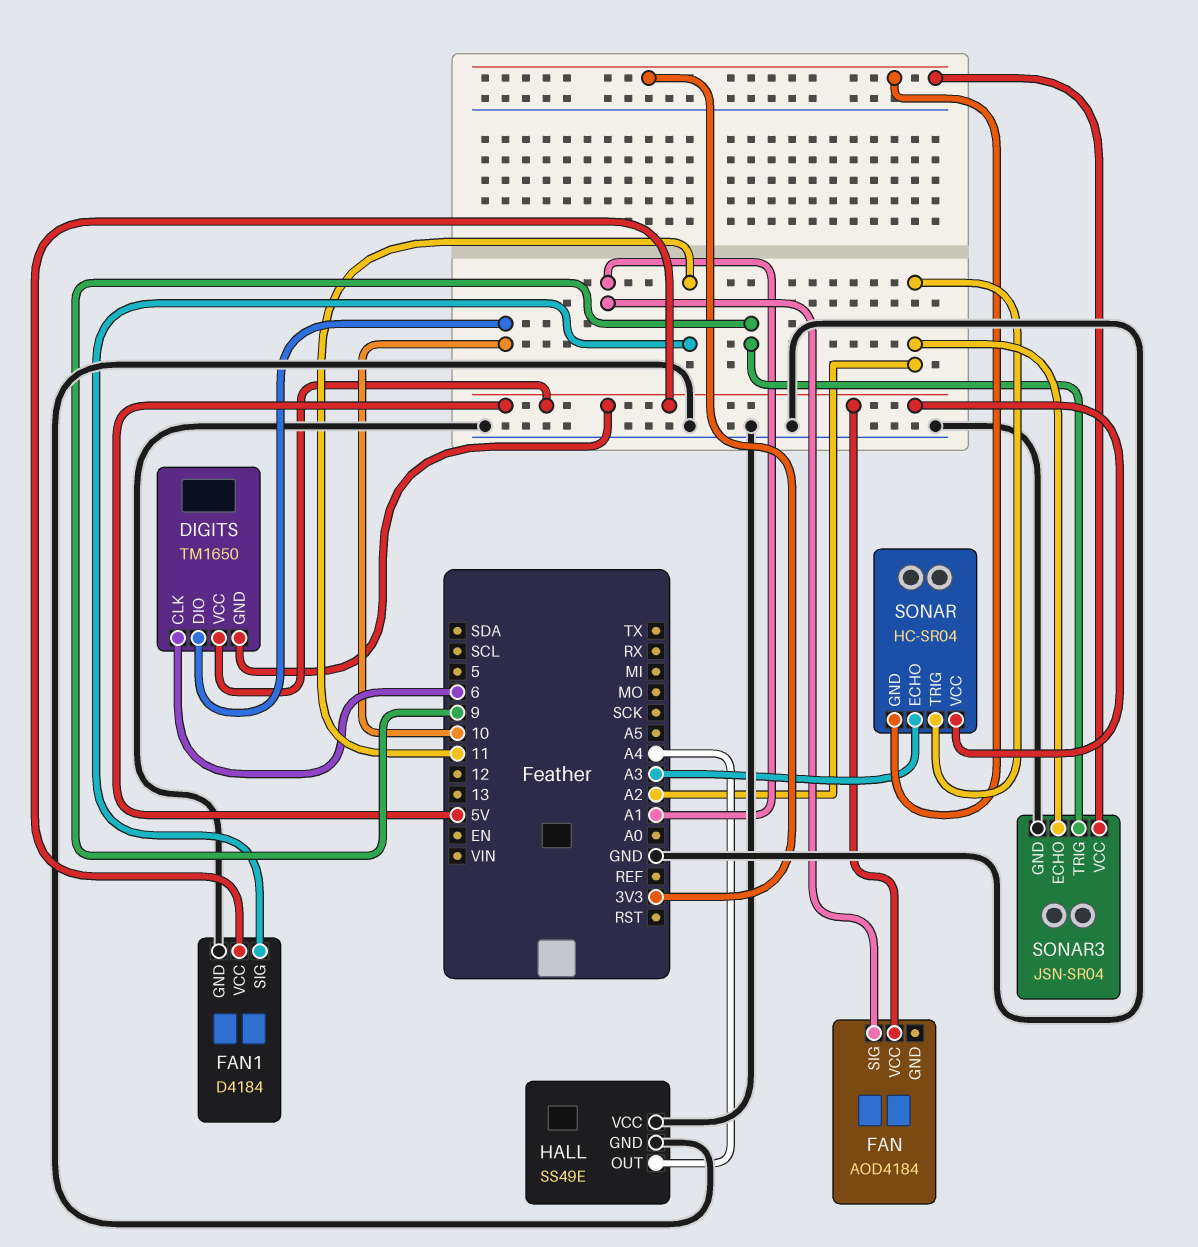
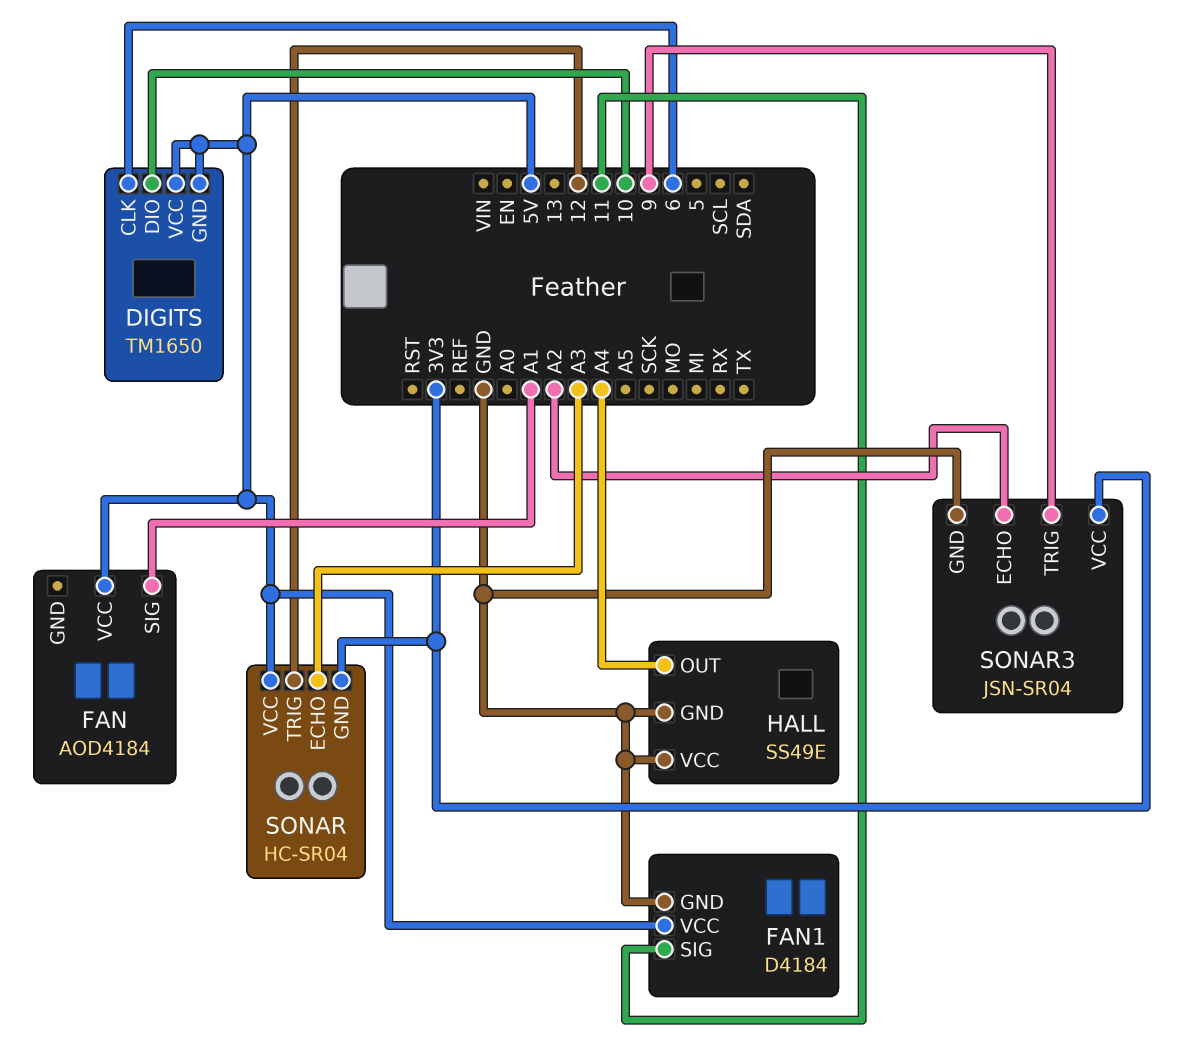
SONAR pin TRIG: A2 -> 12

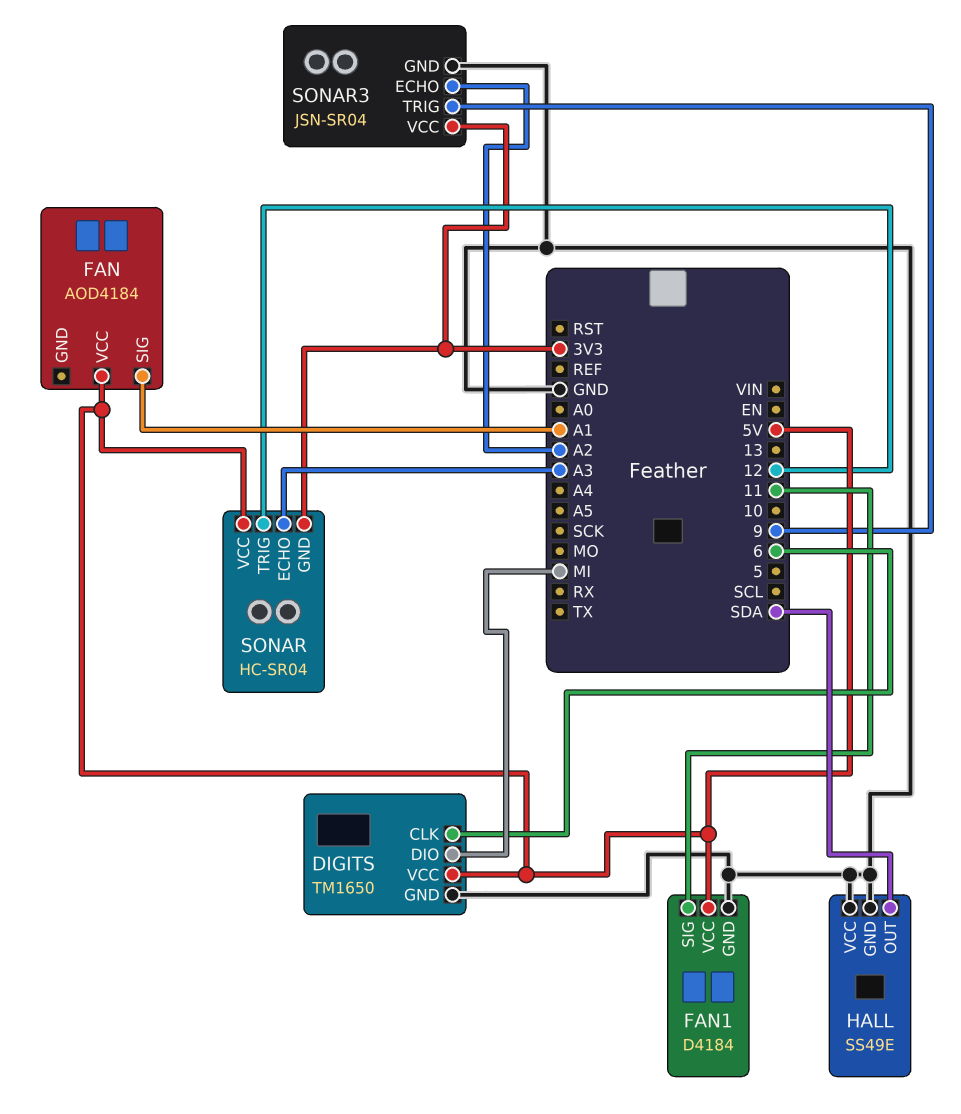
DIGITS pin DIO: 10 -> MI
DIGITS pin GND: 5V -> GND
HALL pin OUT: A4 -> SDA

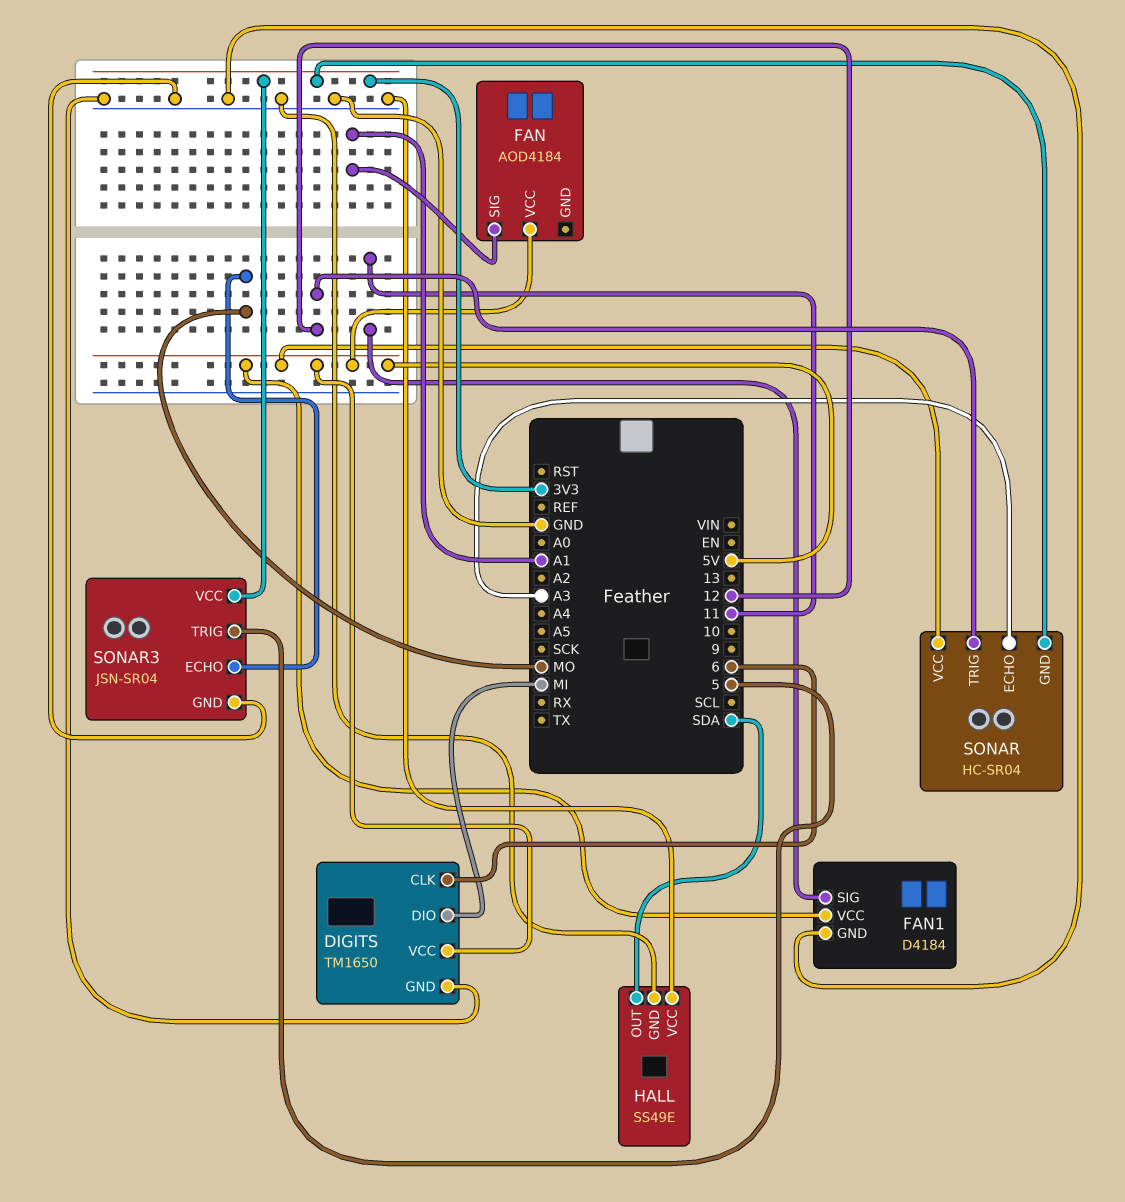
SONAR3 pin ECHO: A2 -> MO
SONAR3 pin TRIG: 9 -> 5

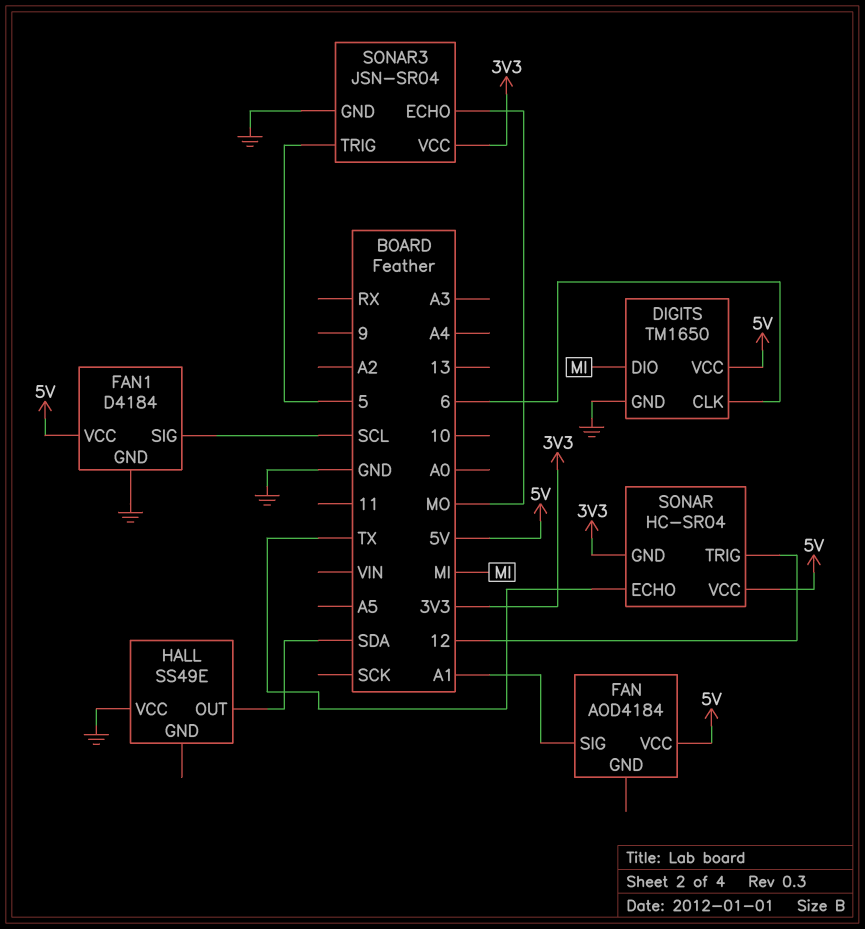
FAN1 pin SIG: 11 -> SCL
HALL pin GND: GND -> none
SONAR pin ECHO: A3 -> TX

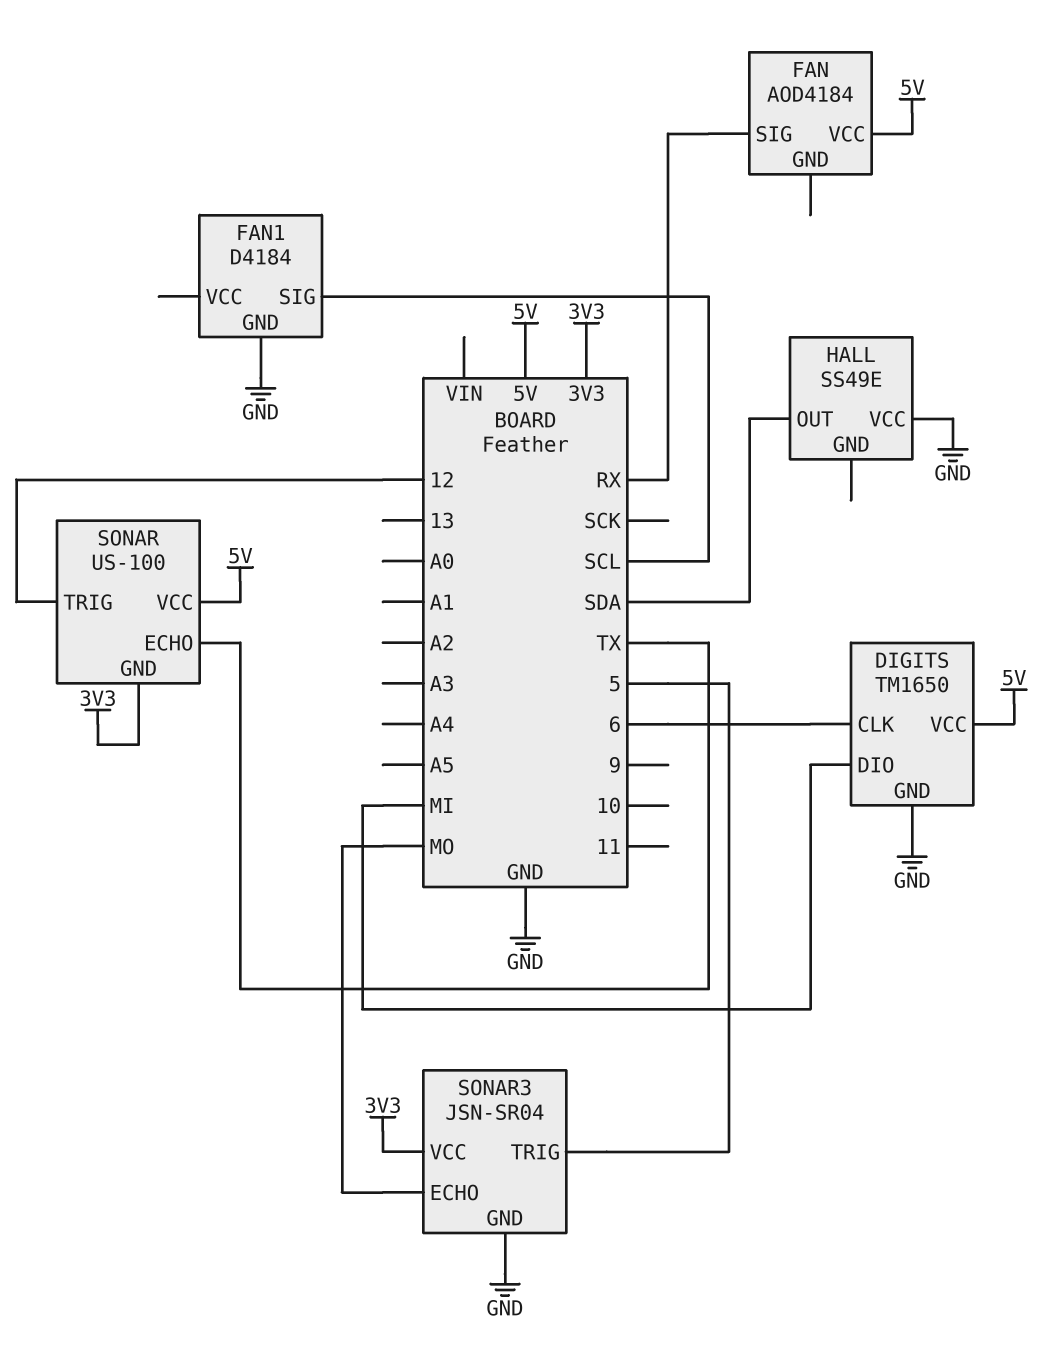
FAN pin SIG: A1 -> RX
FAN1 pin VCC: 5V -> none
SONAR: HC-SR04 -> US-100

